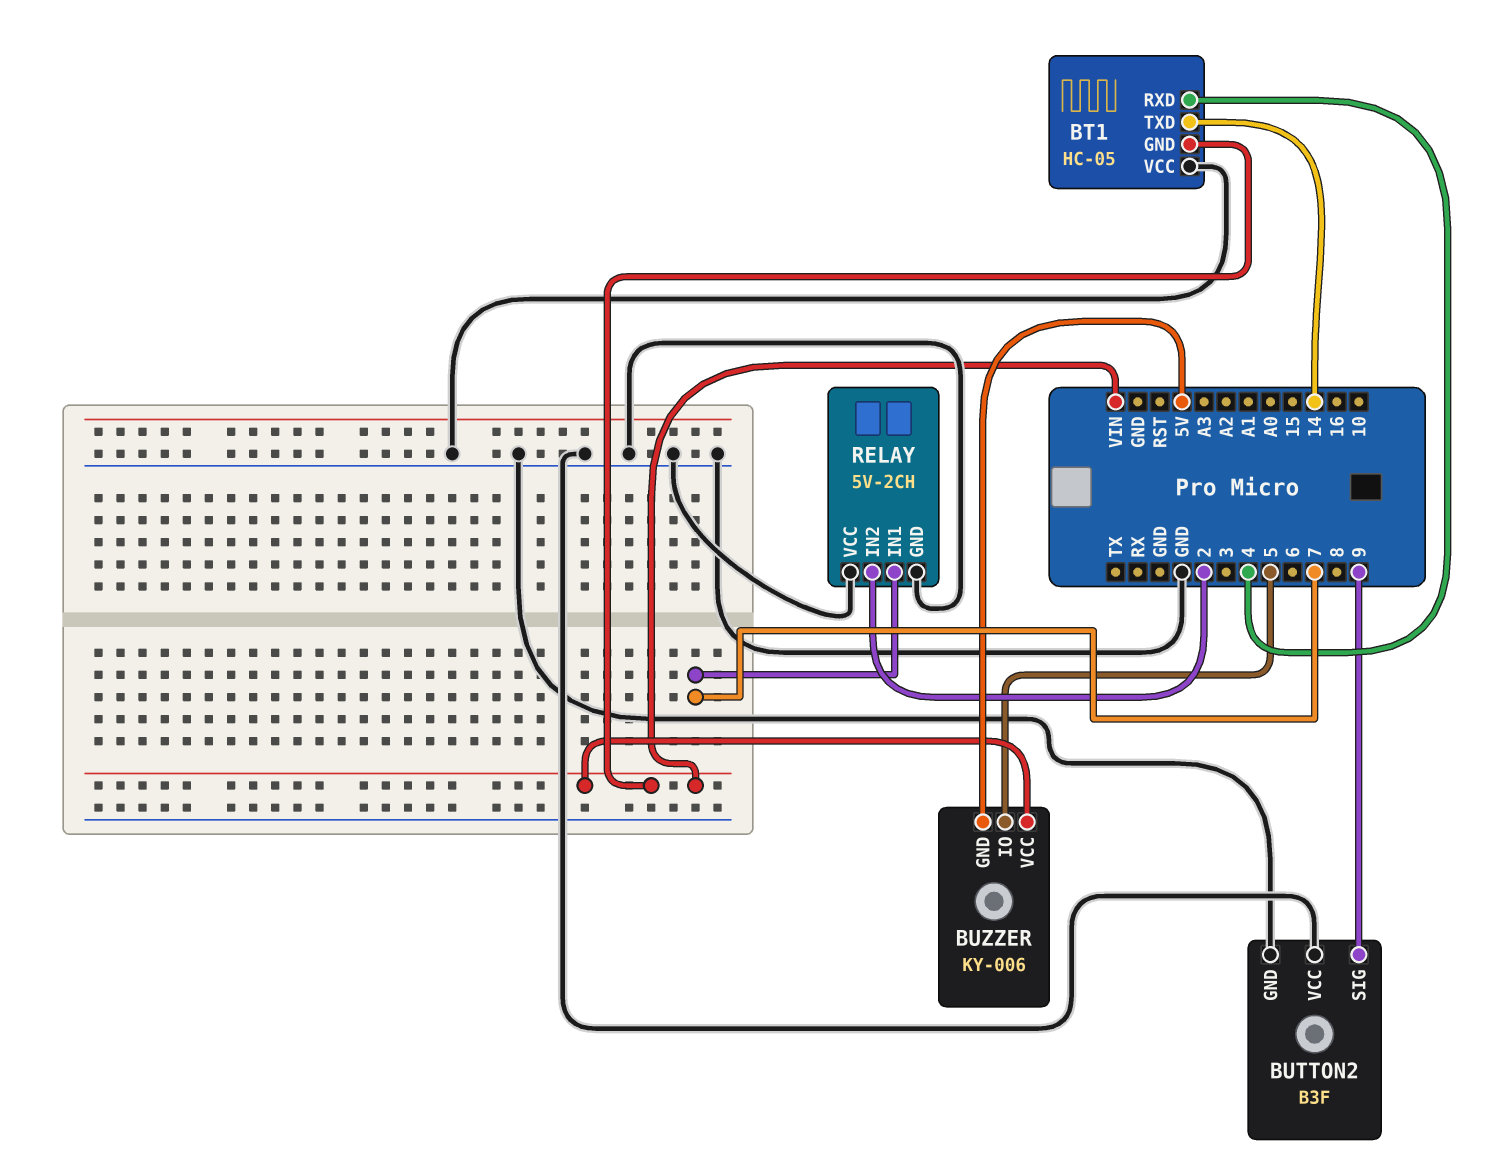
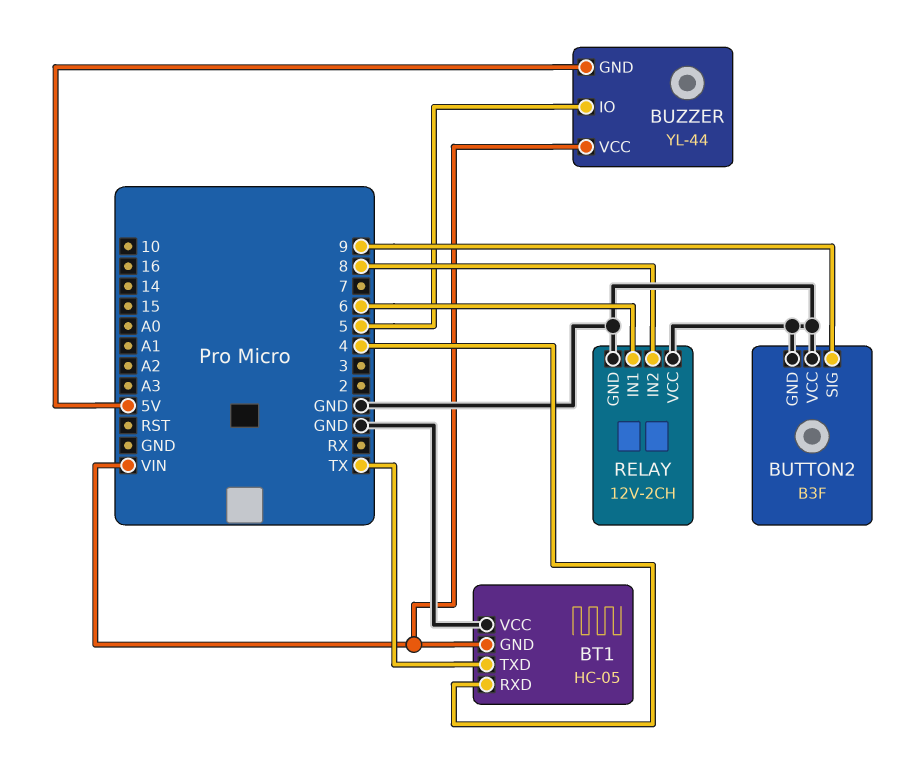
BT1 pin TXD: 14 -> TX
BUZZER: KY-006 -> YL-44
RELAY: 5V-2CH -> 12V-2CH
RELAY pin IN1: 7 -> 6
RELAY pin IN2: 2 -> 8

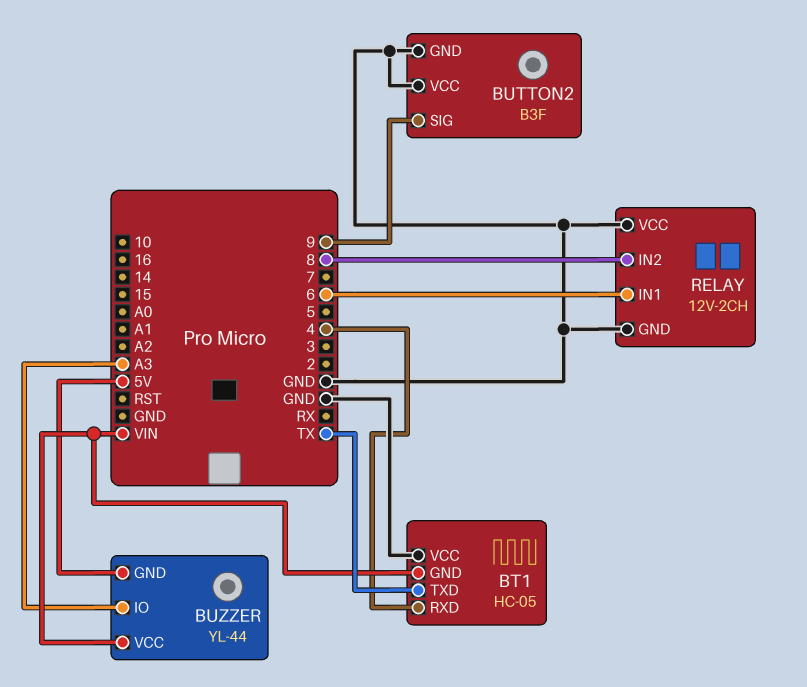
BUZZER pin IO: 5 -> A3

